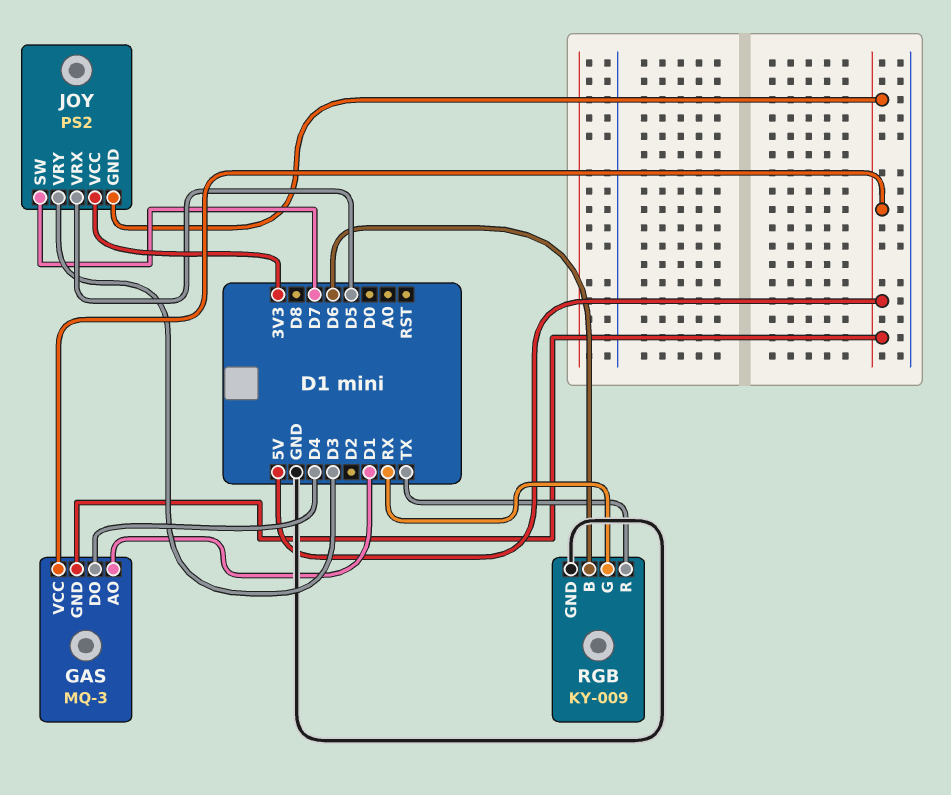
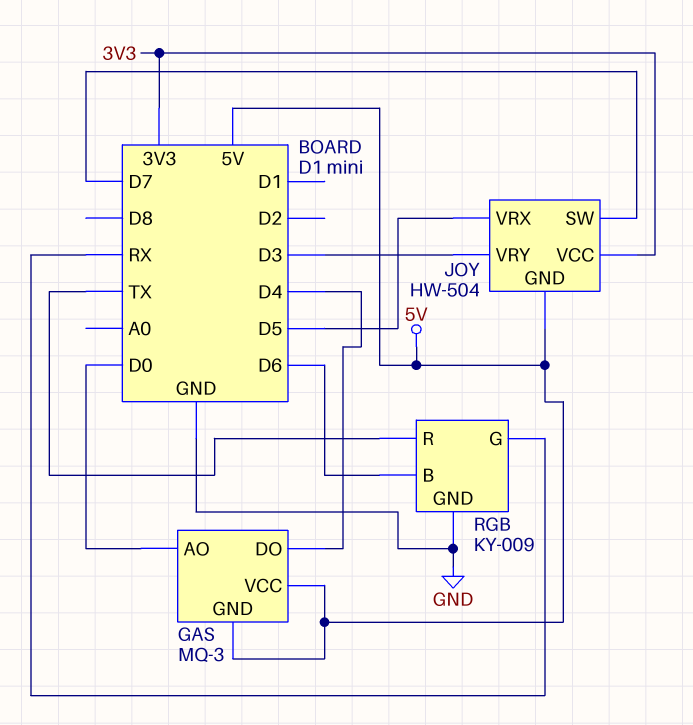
GAS pin AO: D1 -> D0
JOY: PS2 -> HW-504

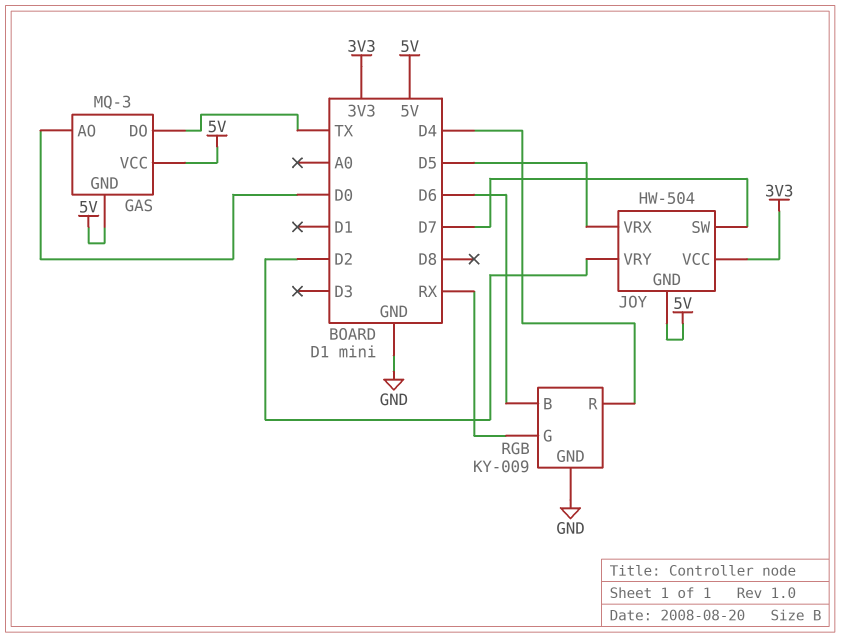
GAS pin DO: D4 -> TX
JOY pin VRY: D3 -> D2
RGB pin R: TX -> D4

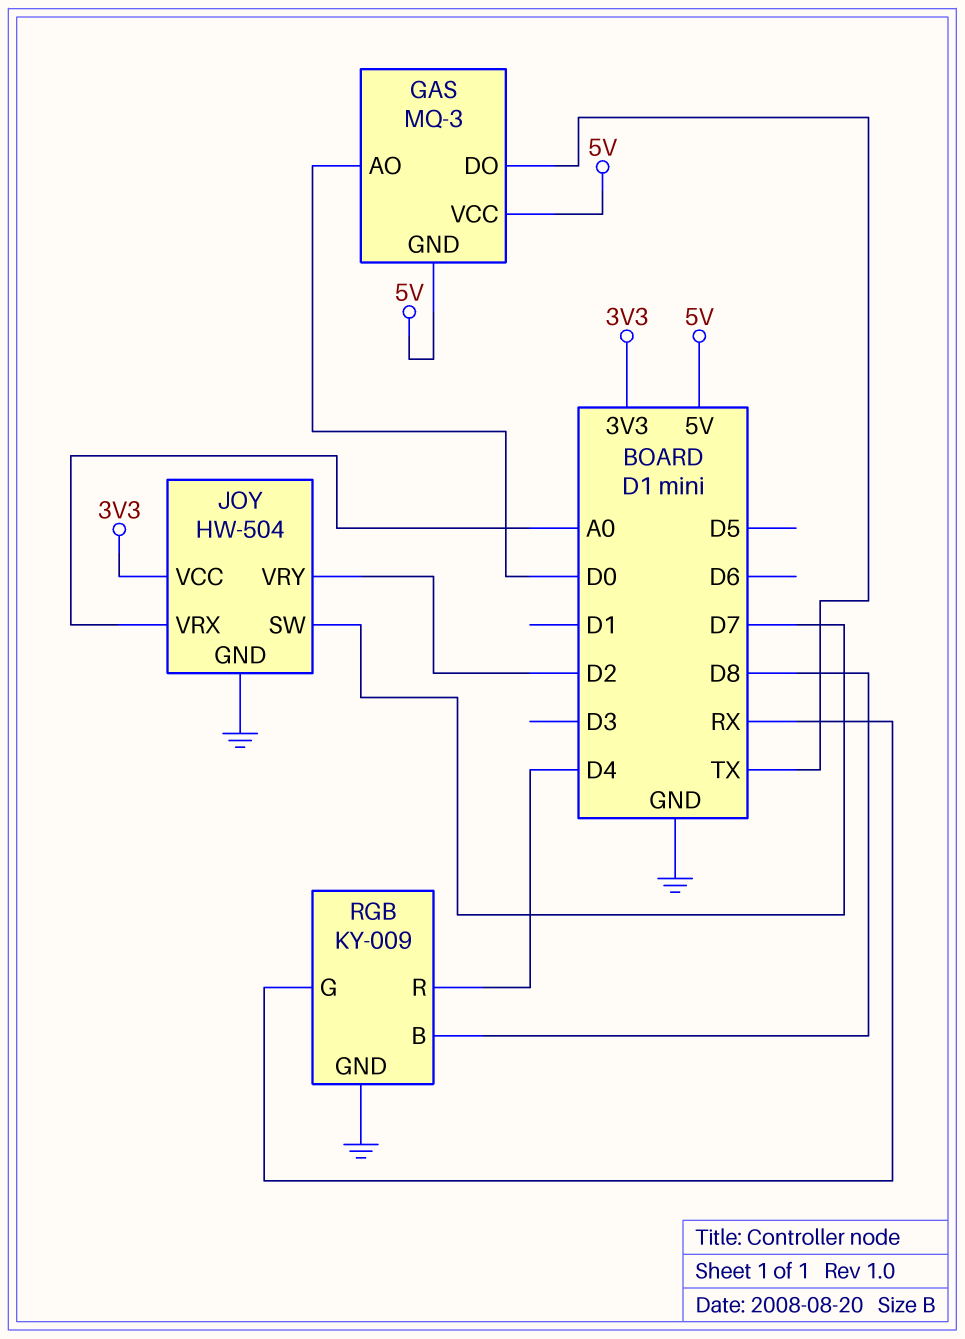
JOY pin GND: 5V -> GND
JOY pin VRX: D5 -> A0
RGB pin B: D6 -> D8

